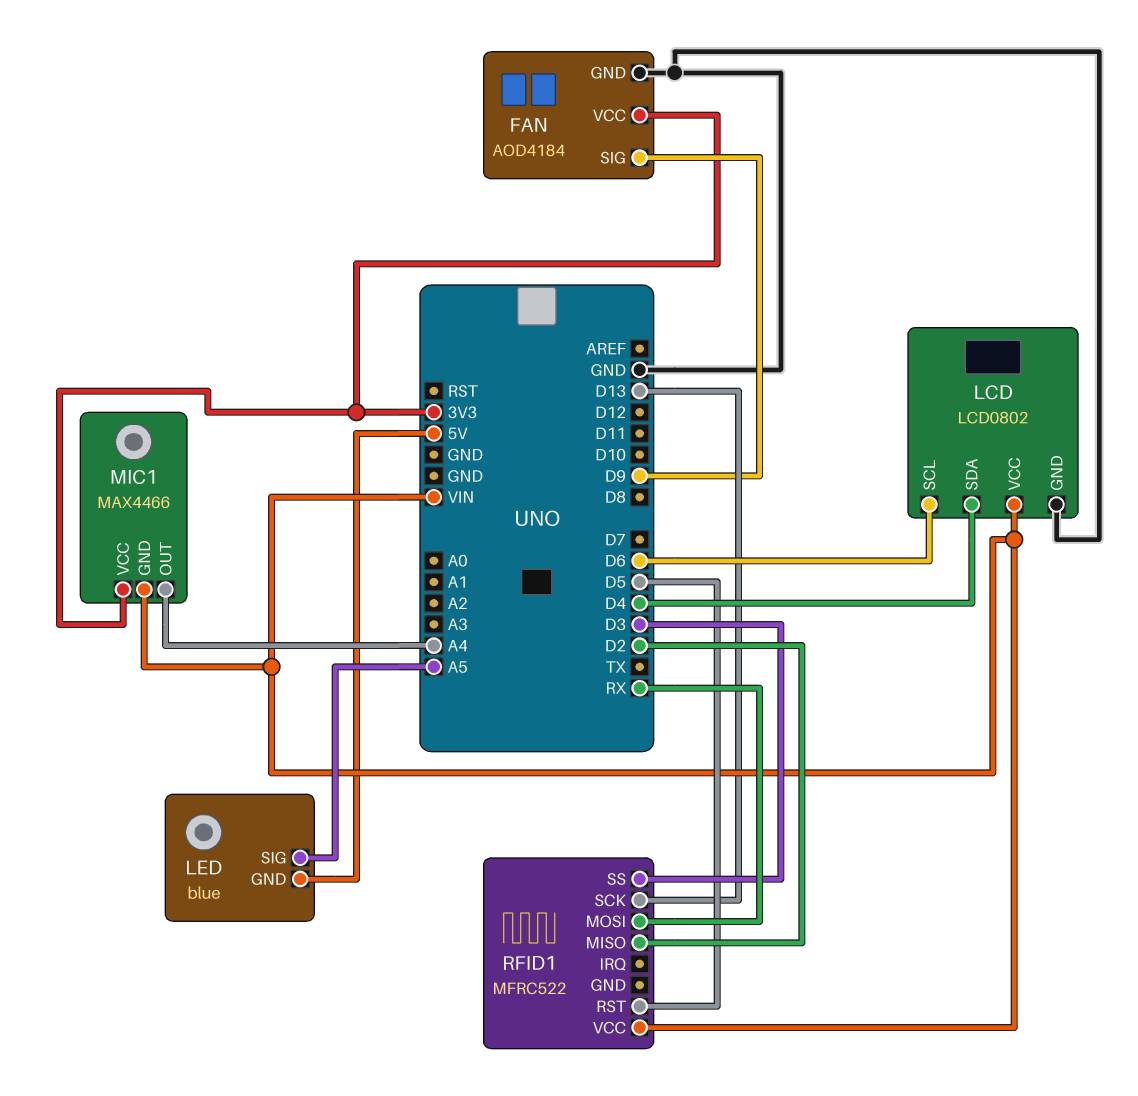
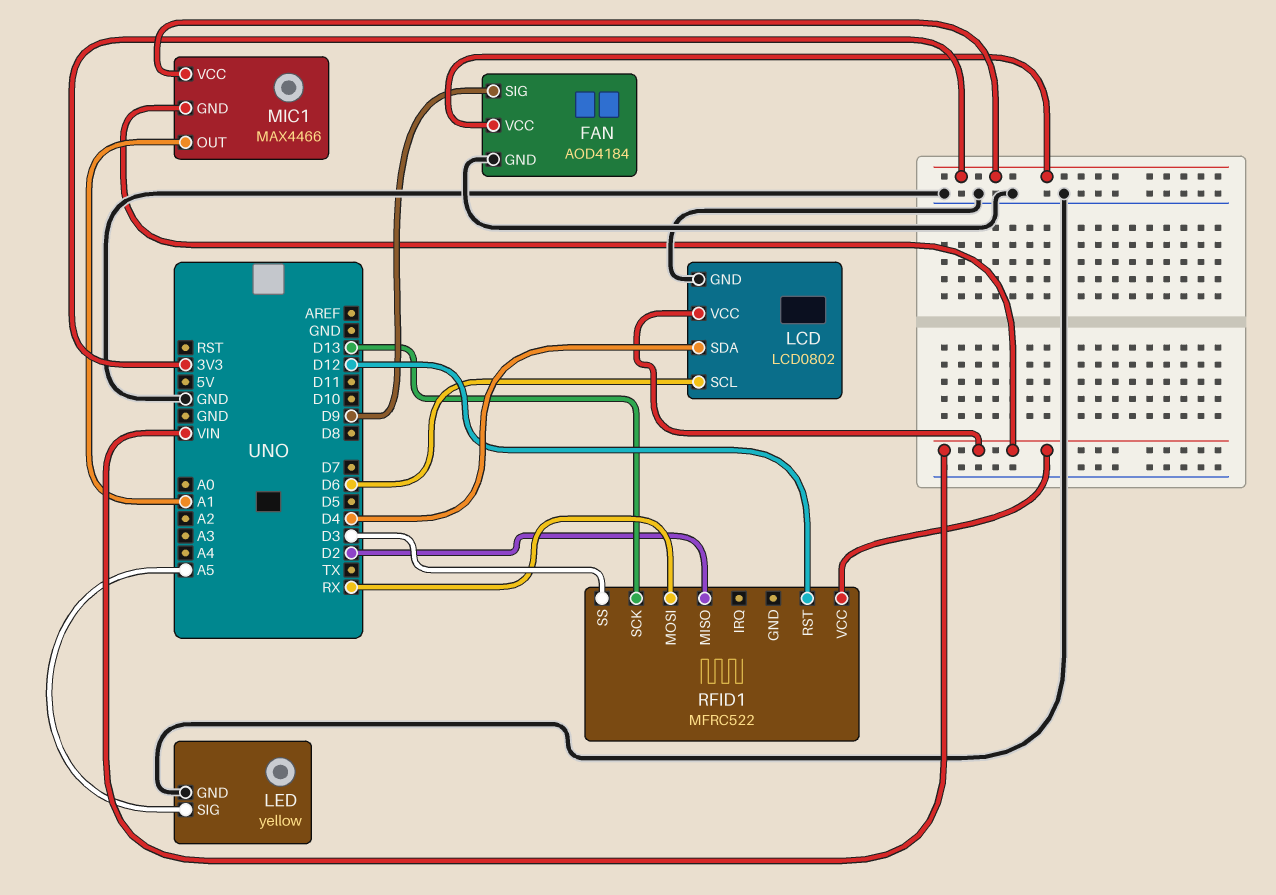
LED: blue -> yellow
LED pin GND: 5V -> GND
MIC1 pin OUT: A4 -> A1
RFID1 pin RST: D5 -> D12

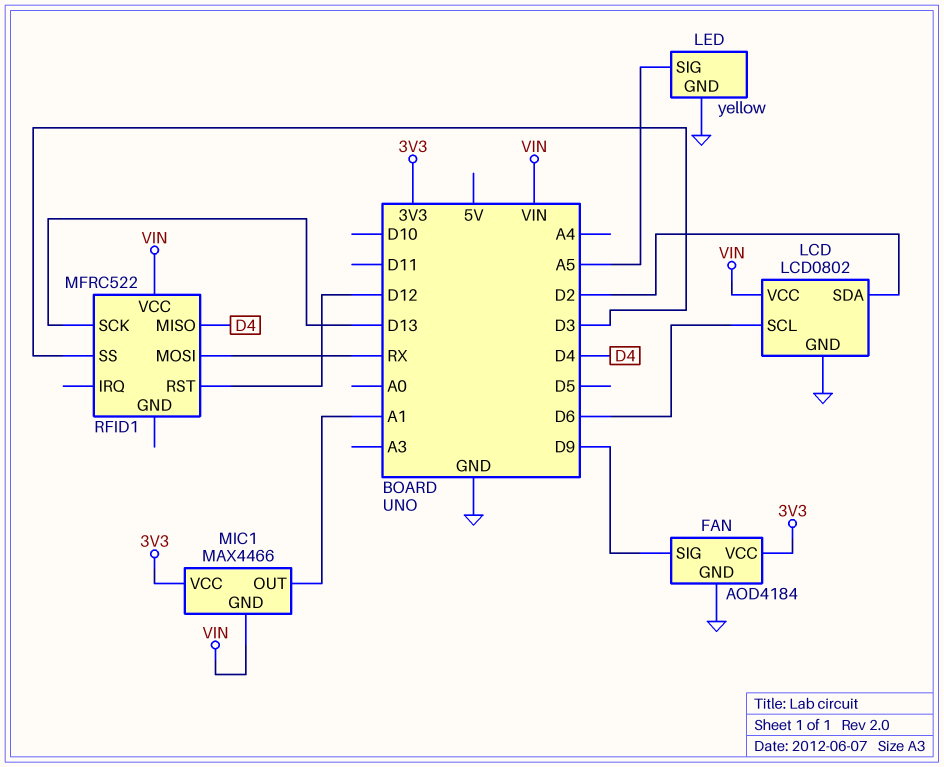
LCD pin SDA: D4 -> D2
RFID1 pin MISO: D2 -> D4

